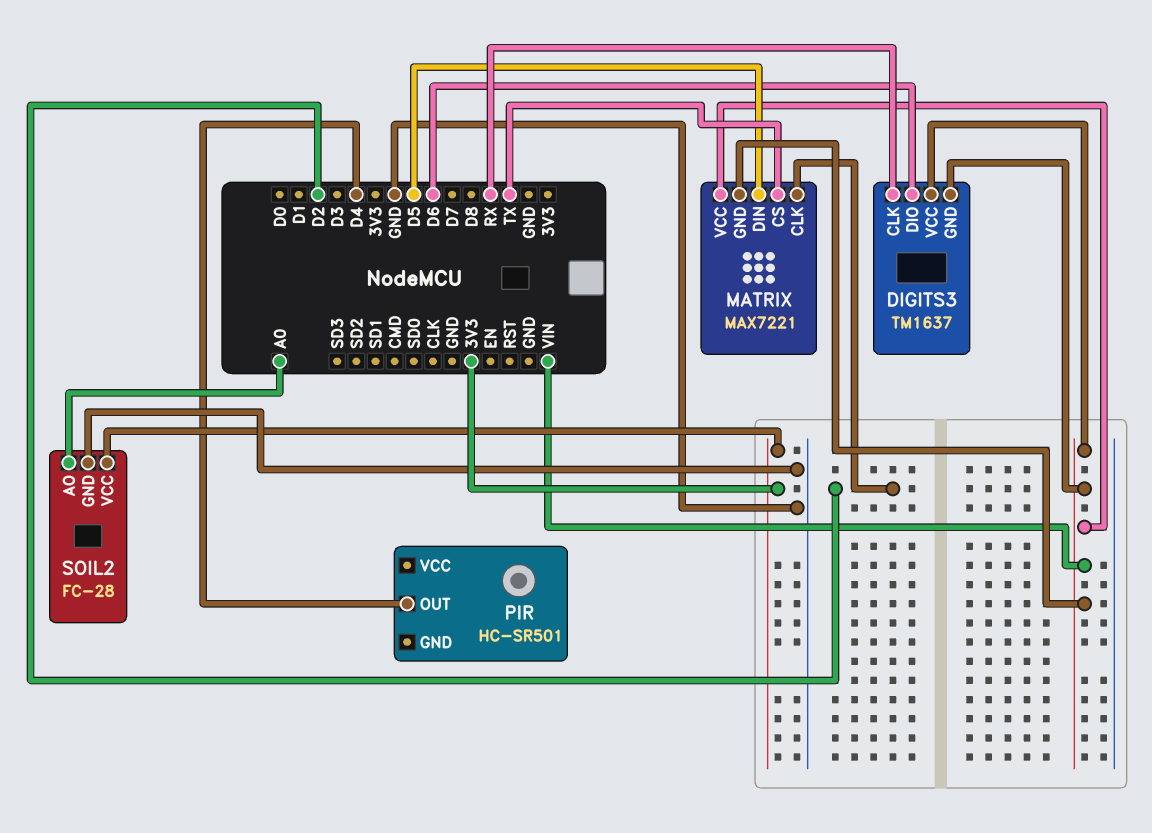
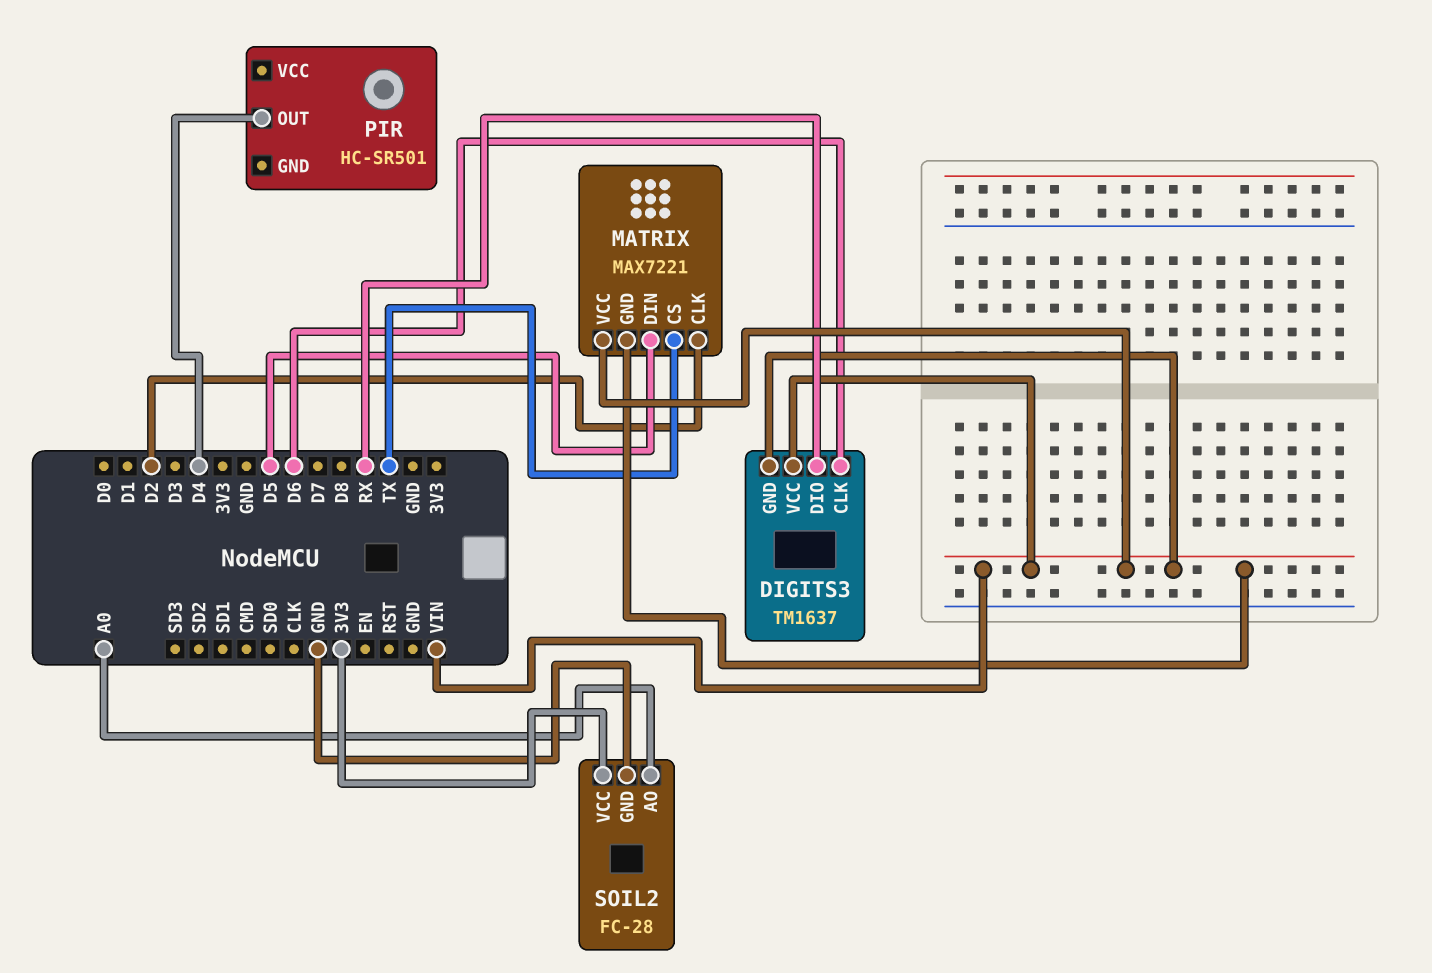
DIGITS3 pin CLK: RX -> D6
DIGITS3 pin DIO: D6 -> RX

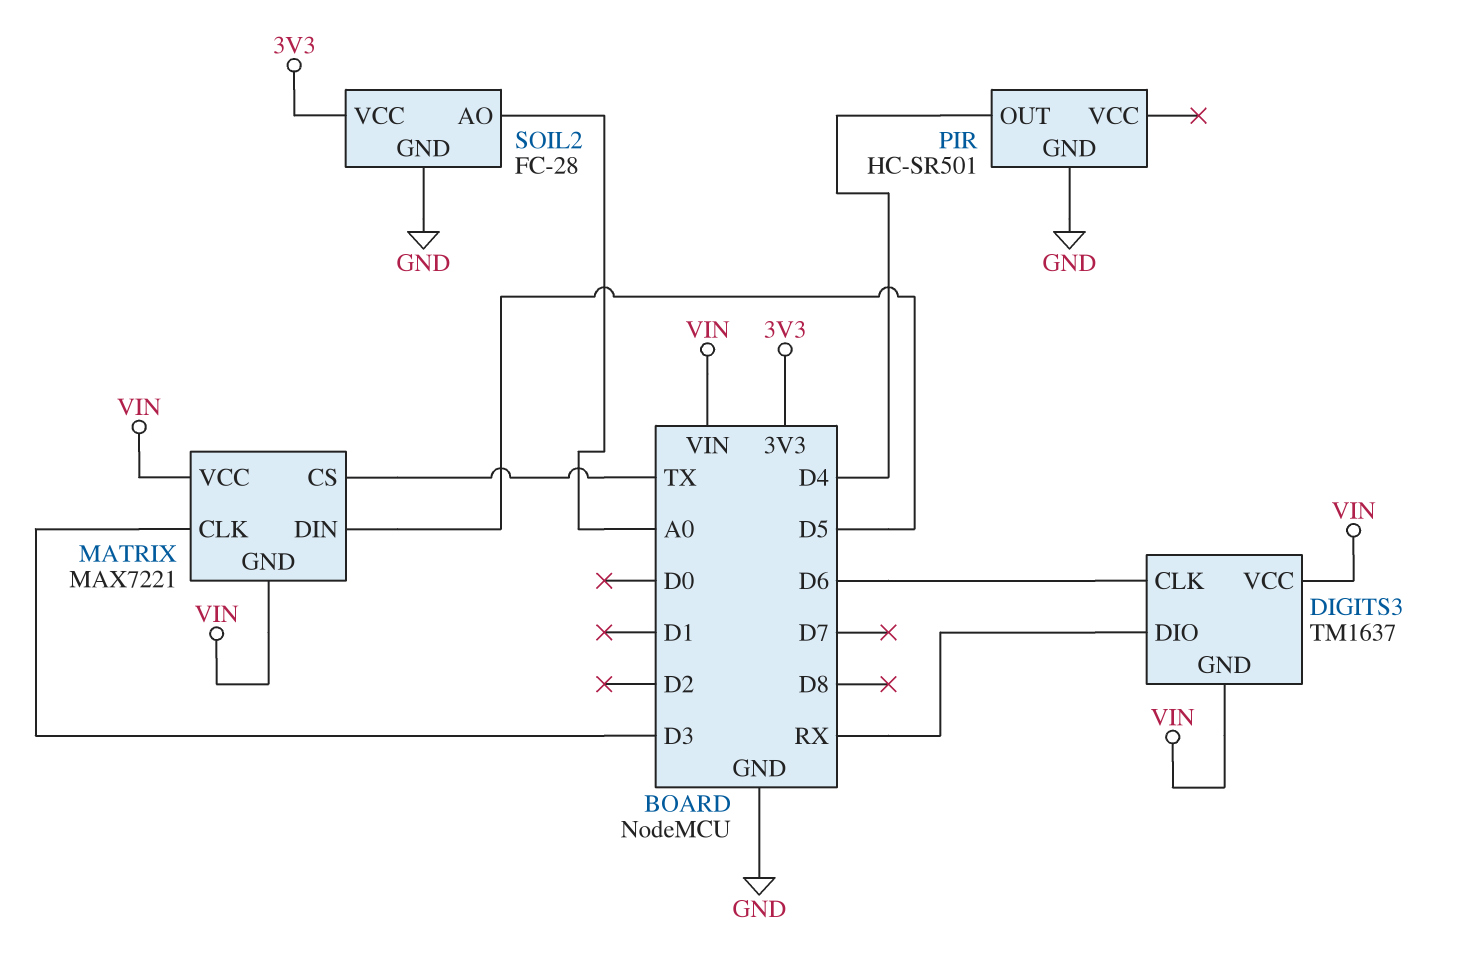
MATRIX pin CLK: D2 -> D3
PIR pin GND: none -> GND

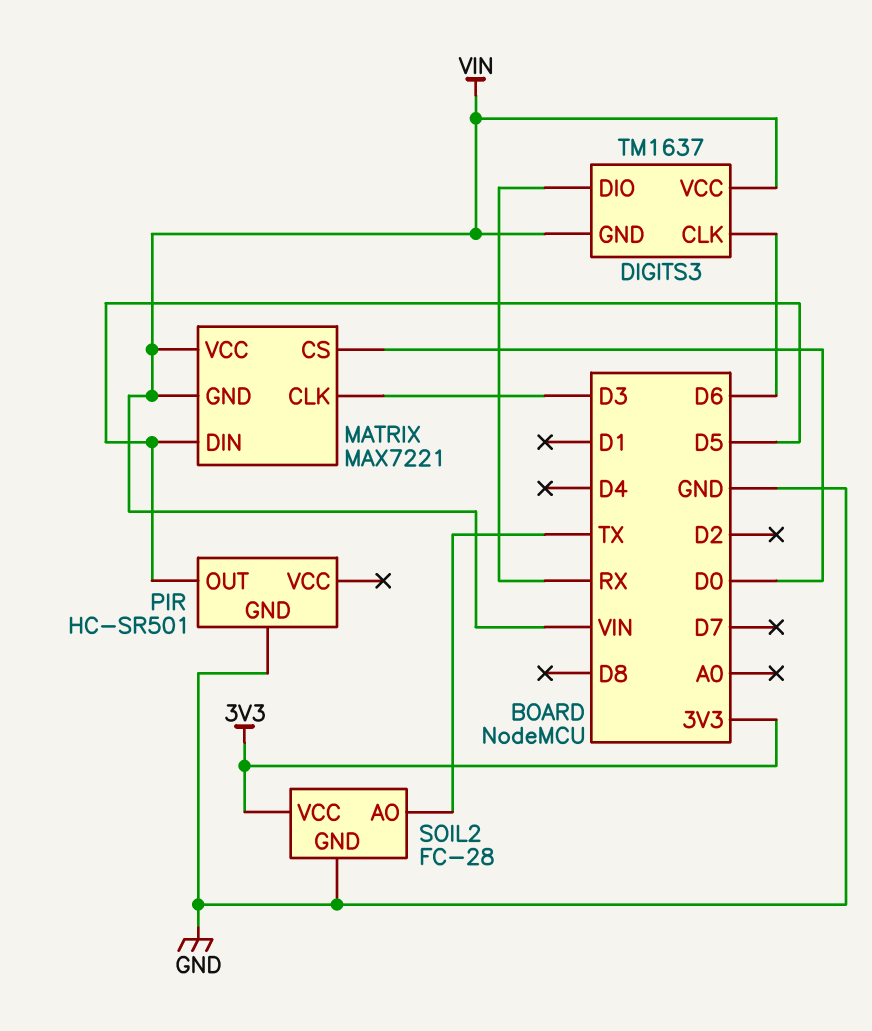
MATRIX pin CS: TX -> D0
PIR pin OUT: D4 -> D5
SOIL2 pin AO: A0 -> TX

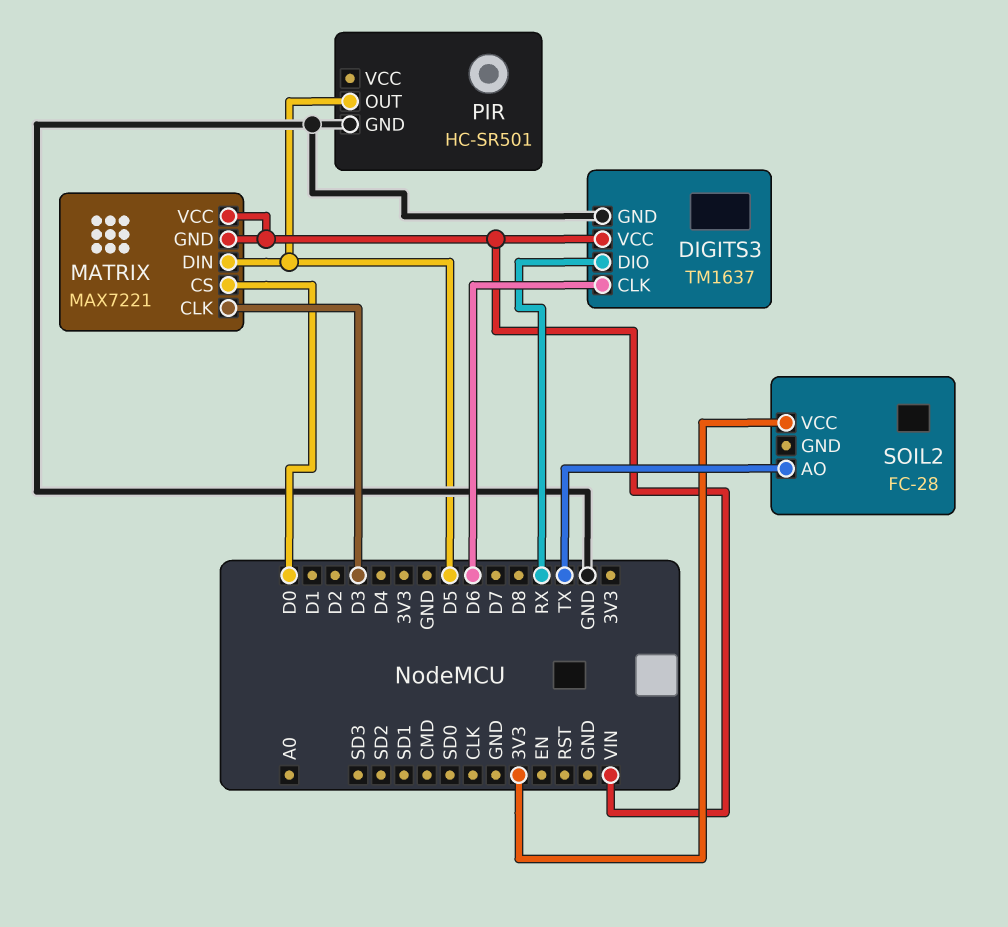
DIGITS3 pin GND: VIN -> GND
SOIL2 pin GND: GND -> none

